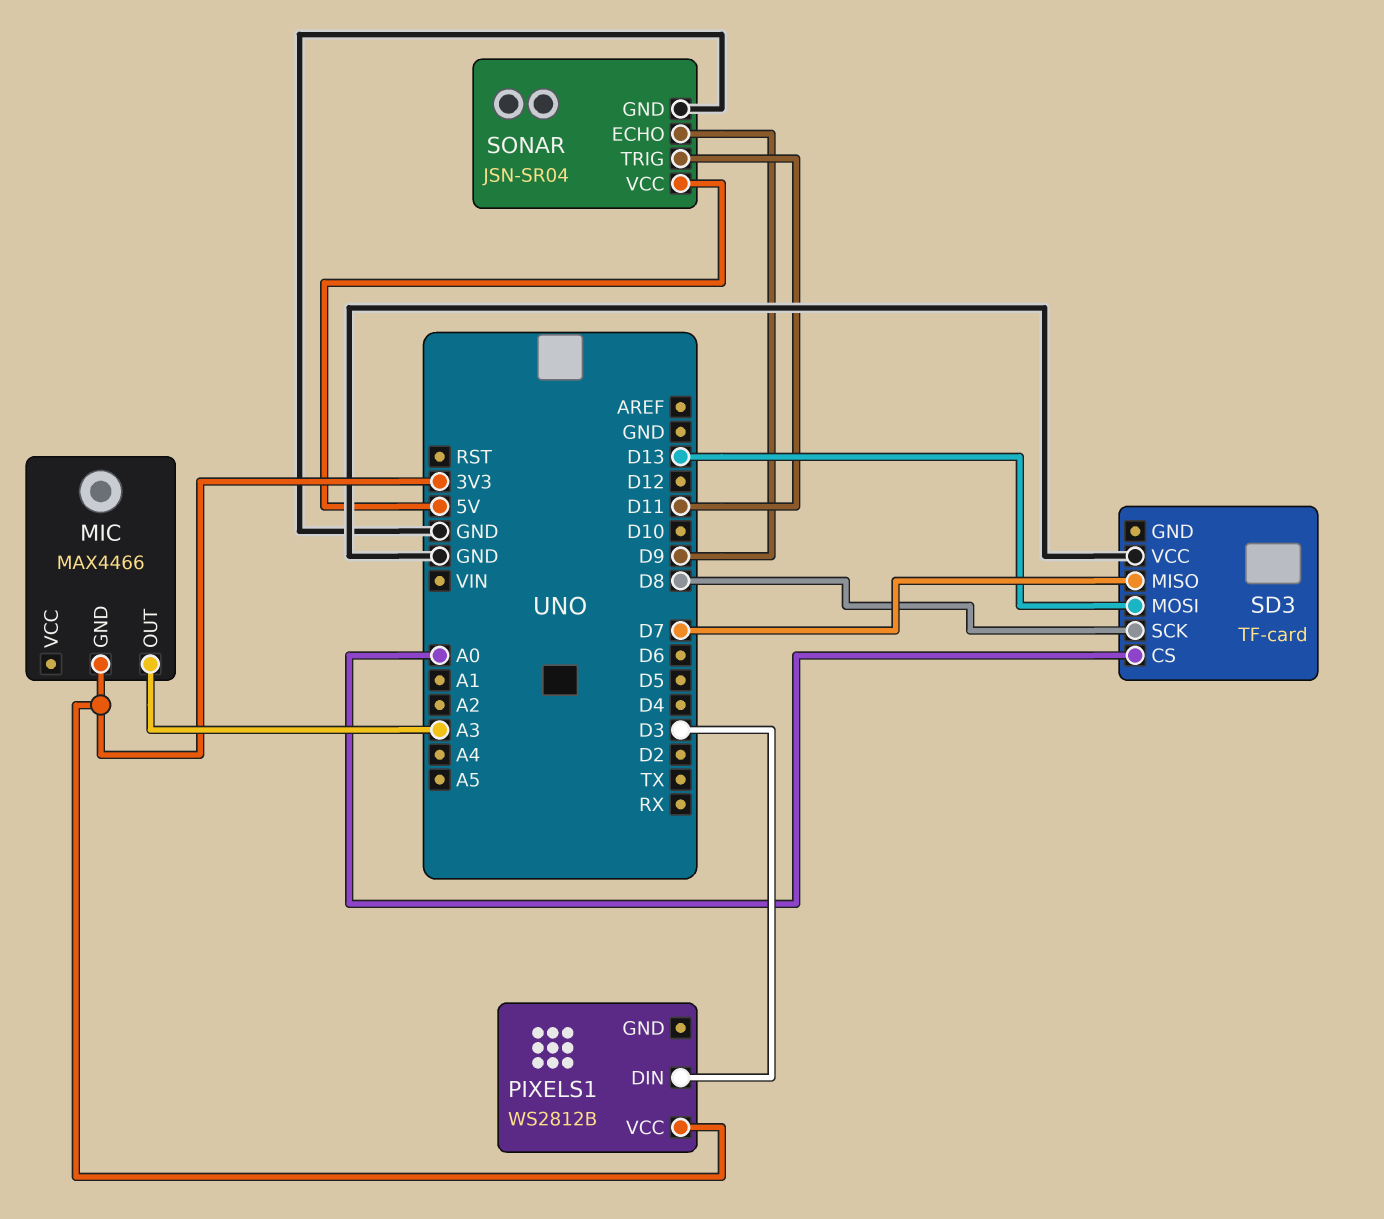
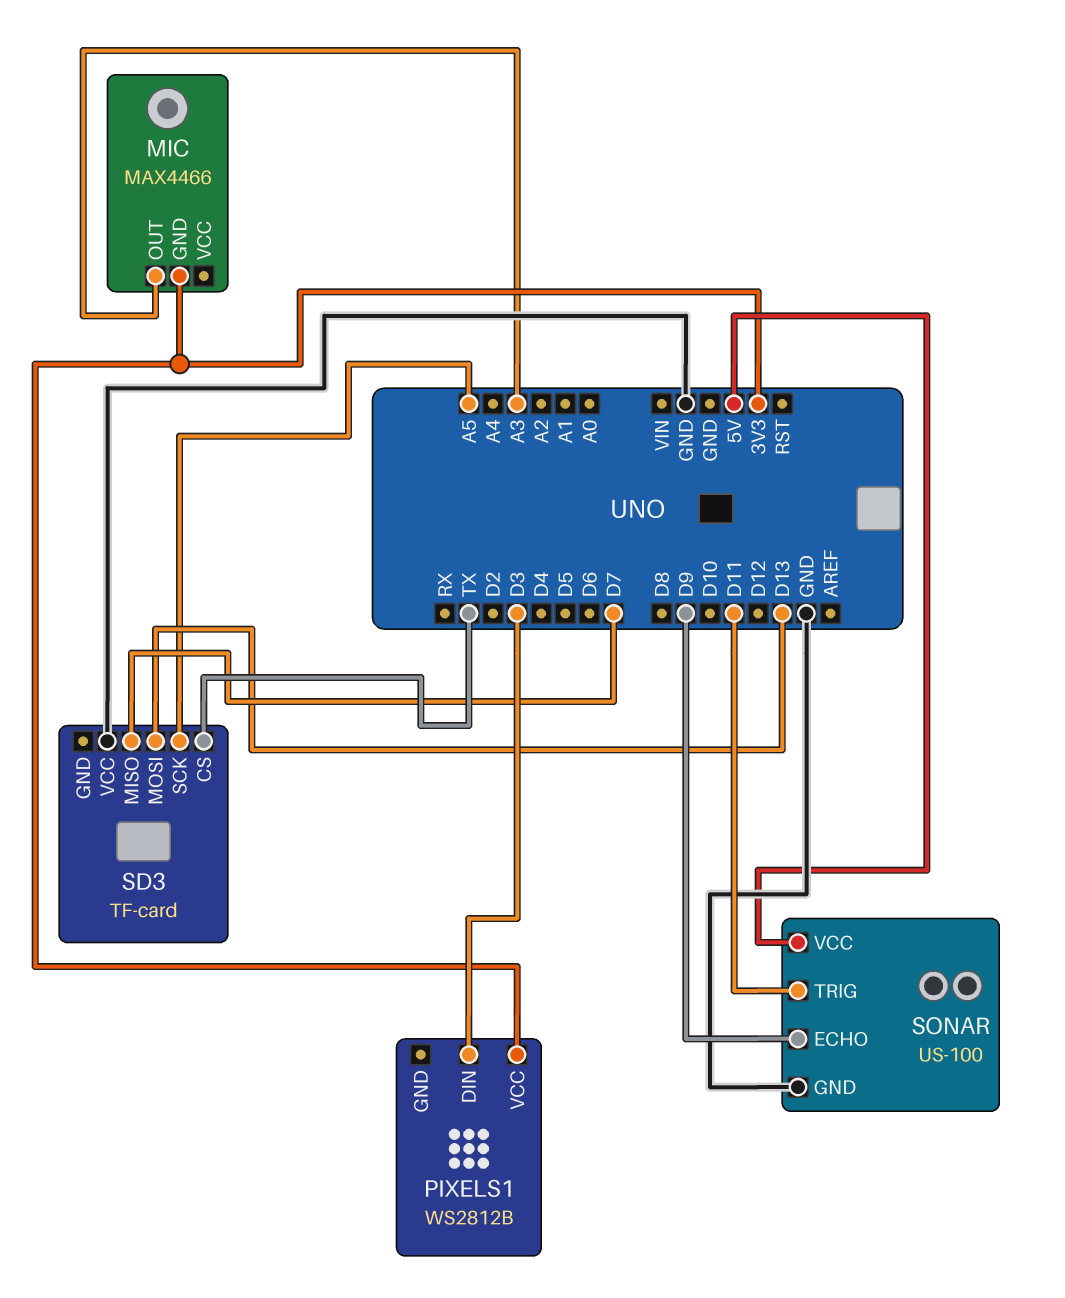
SD3 pin CS: A0 -> TX
SD3 pin SCK: D8 -> A5
SONAR: JSN-SR04 -> US-100

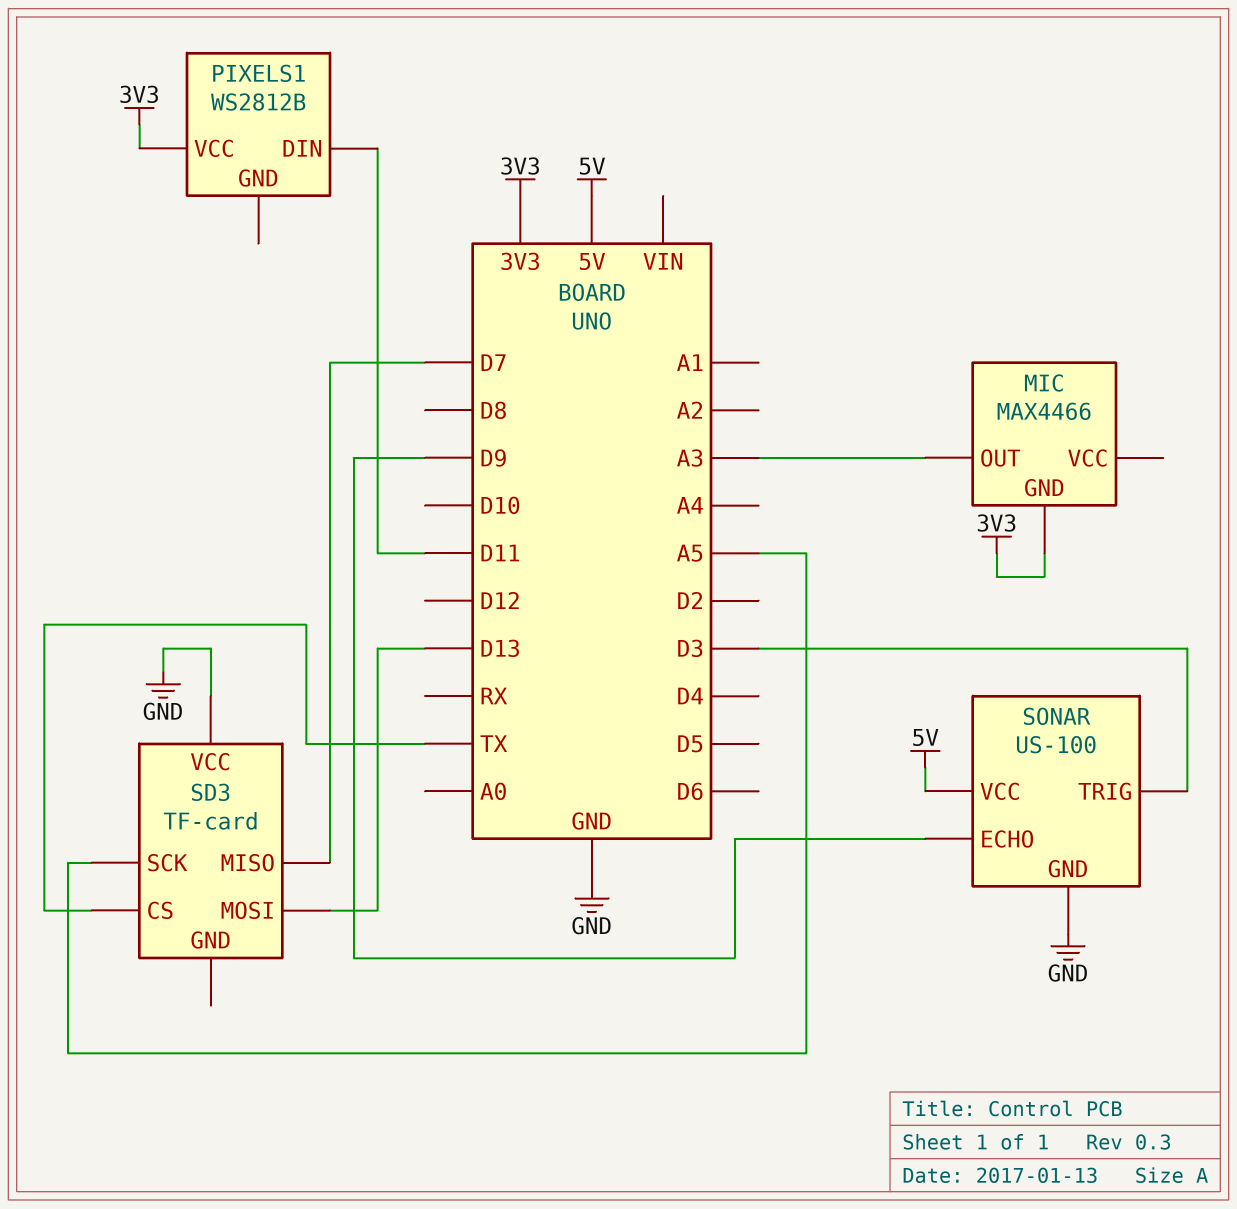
PIXELS1 pin DIN: D3 -> D11
SONAR pin TRIG: D11 -> D3

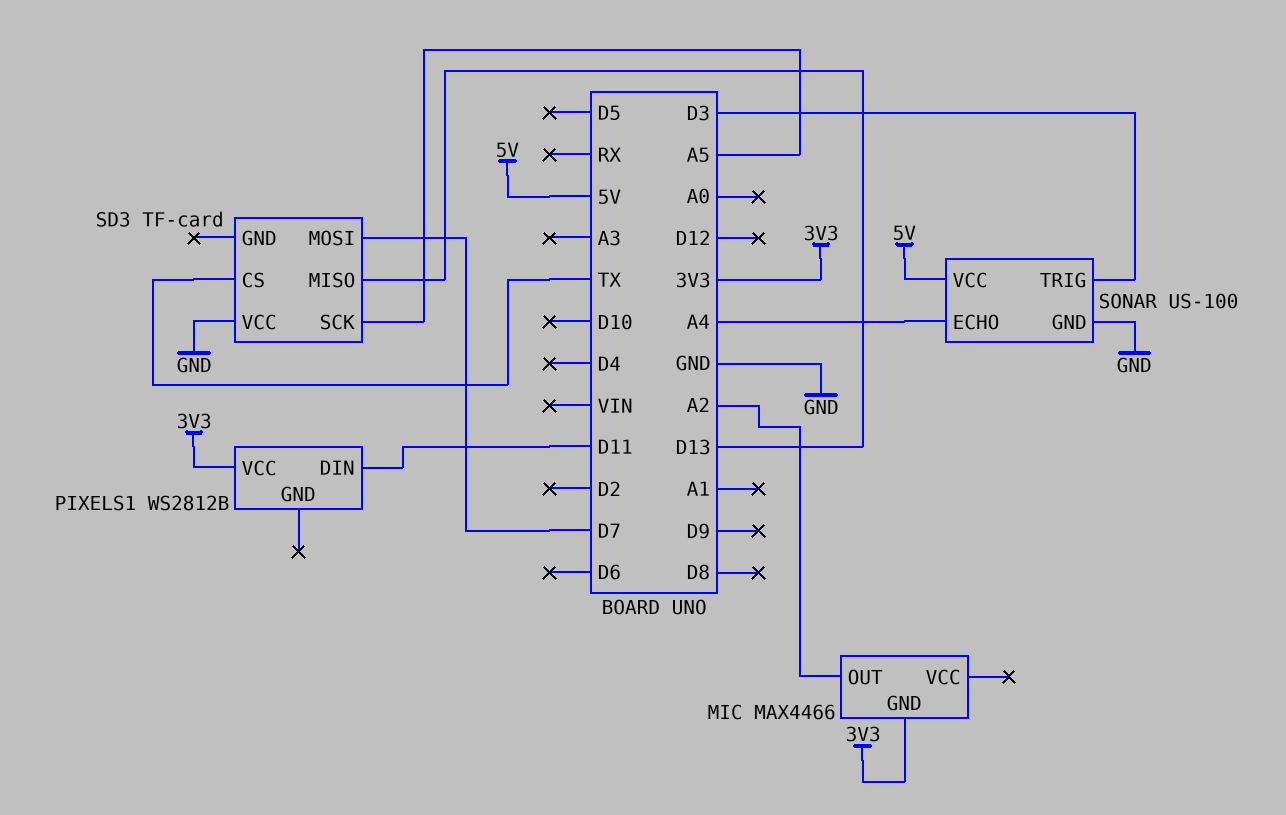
MIC pin OUT: A3 -> A2
SD3 pin MISO: D7 -> D13
SD3 pin MOSI: D13 -> D7
SONAR pin ECHO: D9 -> A4

